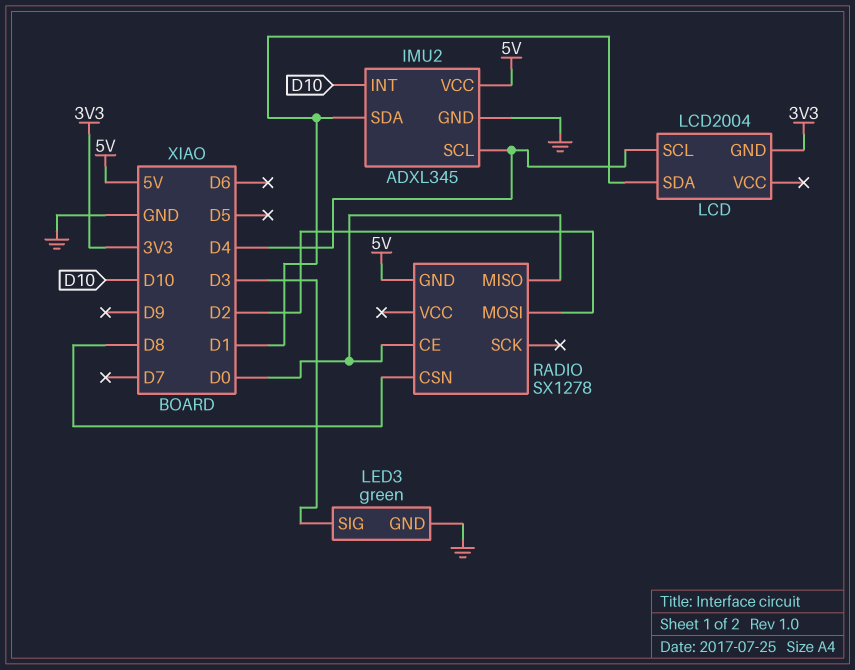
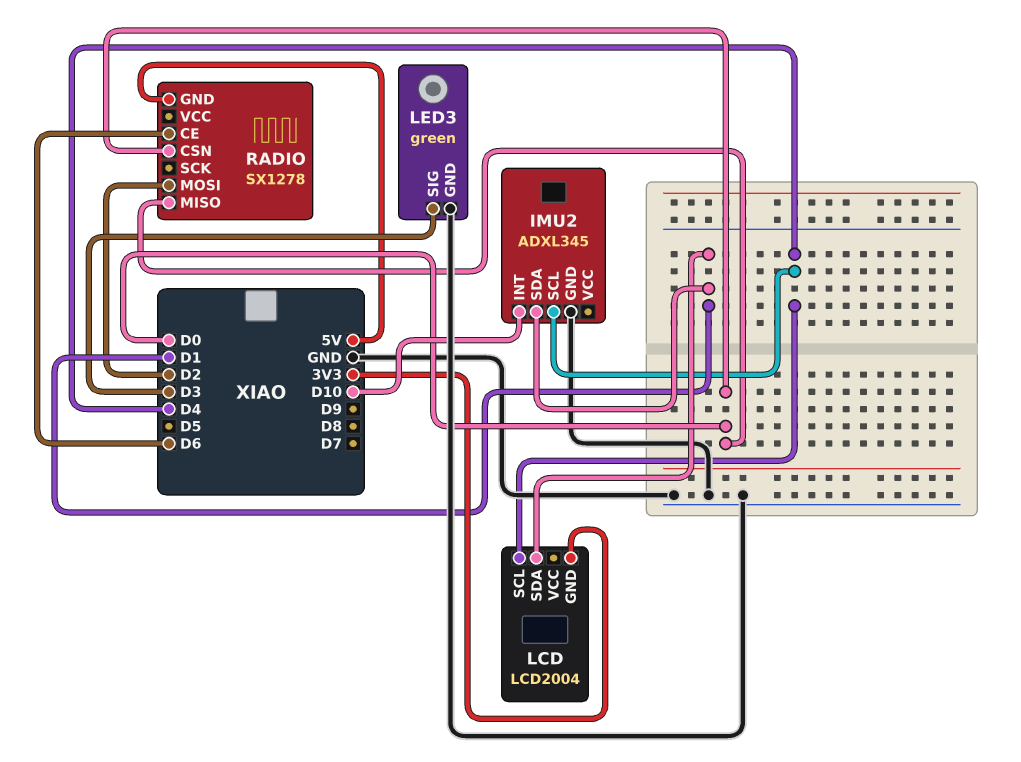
IMU2 pin VCC: 5V -> none
RADIO pin CE: D0 -> D6
RADIO pin CSN: D8 -> D0

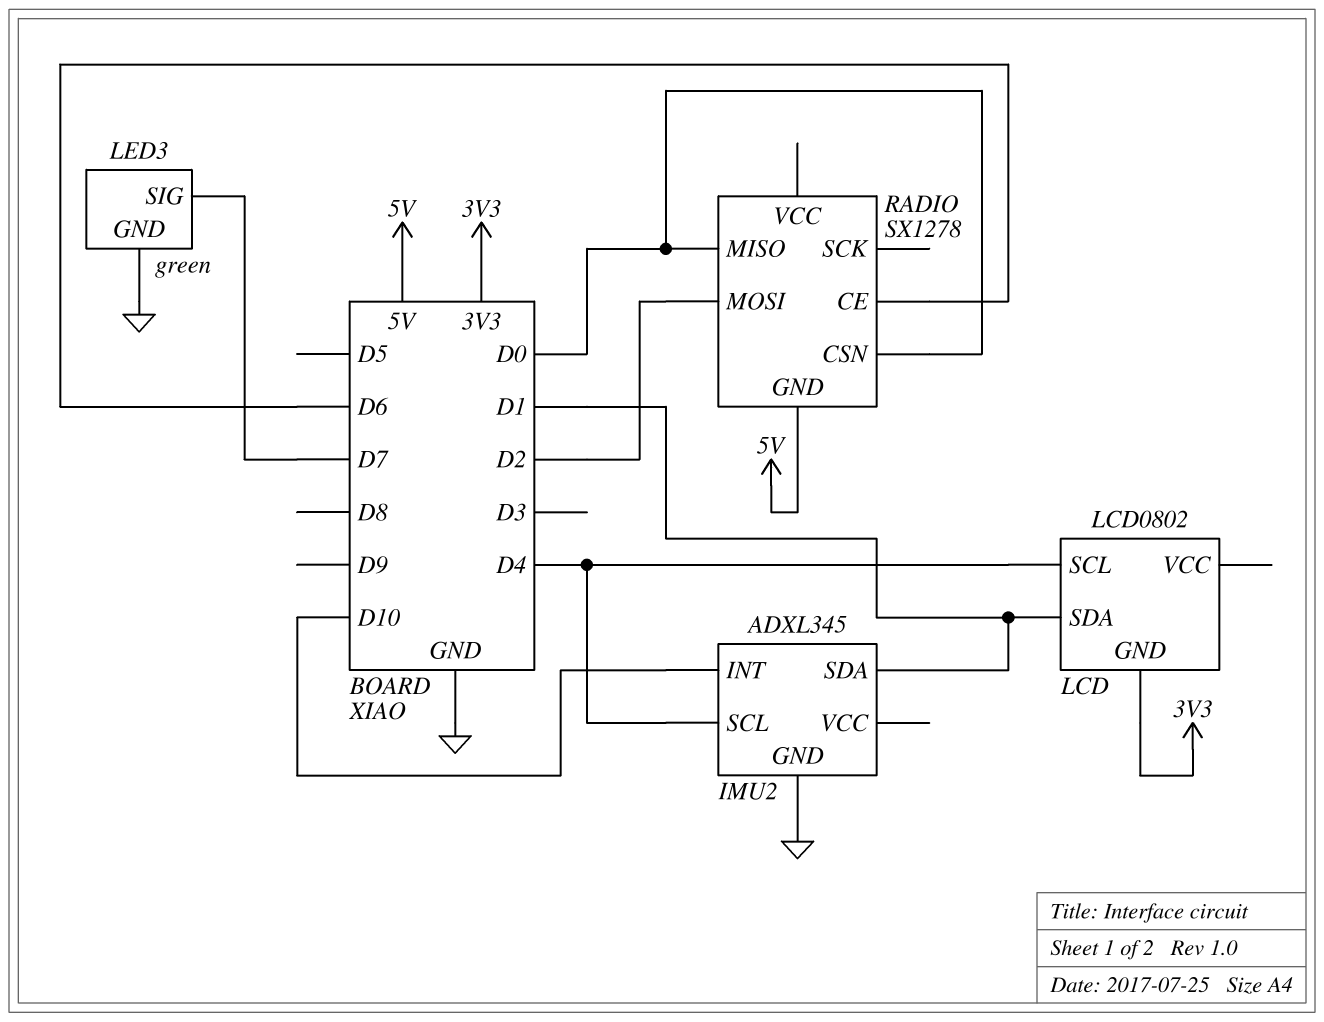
LCD: LCD2004 -> LCD0802
LED3 pin SIG: D3 -> D7

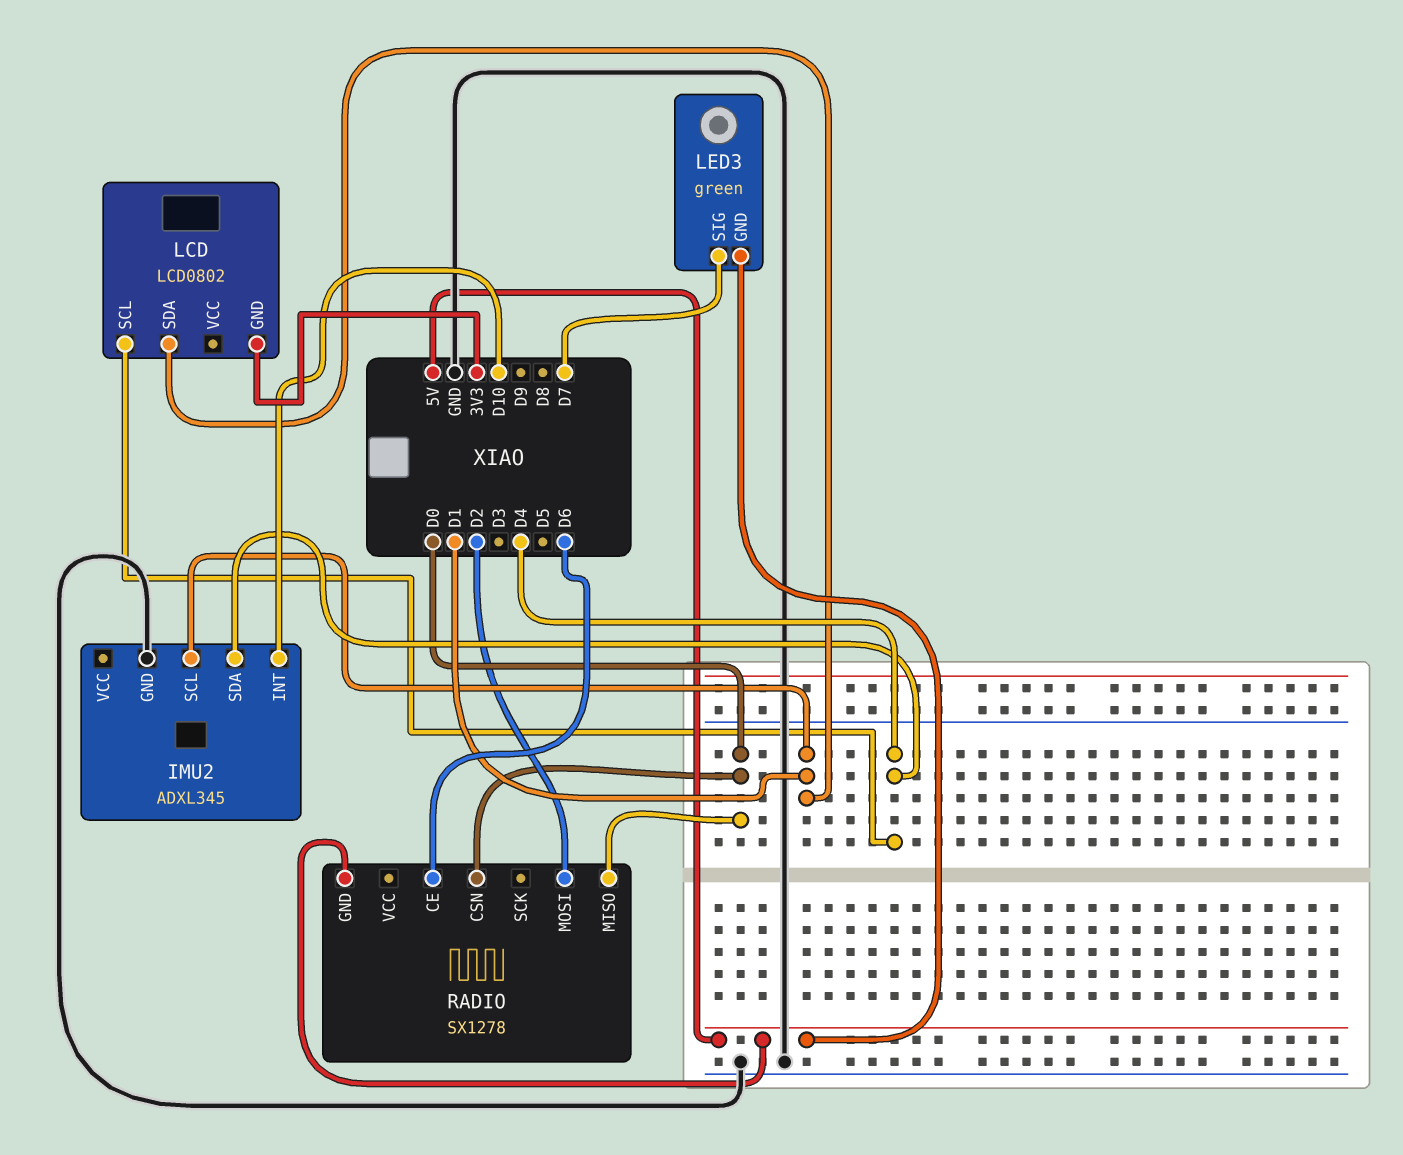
IMU2 pin SCL: D4 -> D1
IMU2 pin SDA: D1 -> D4
LED3 pin GND: GND -> 5V

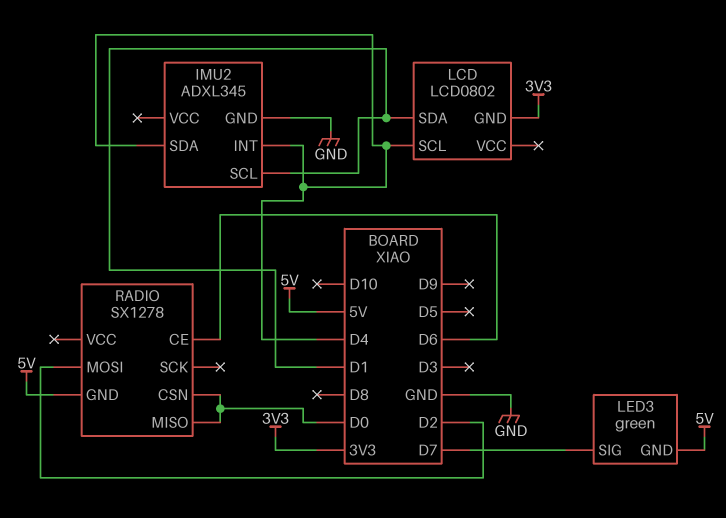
IMU2 pin INT: D10 -> D4

